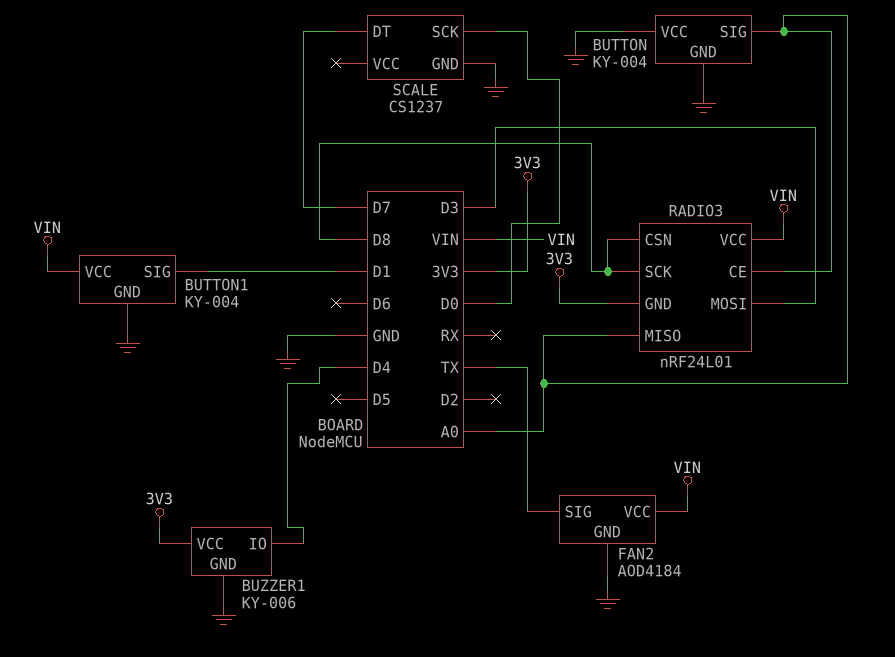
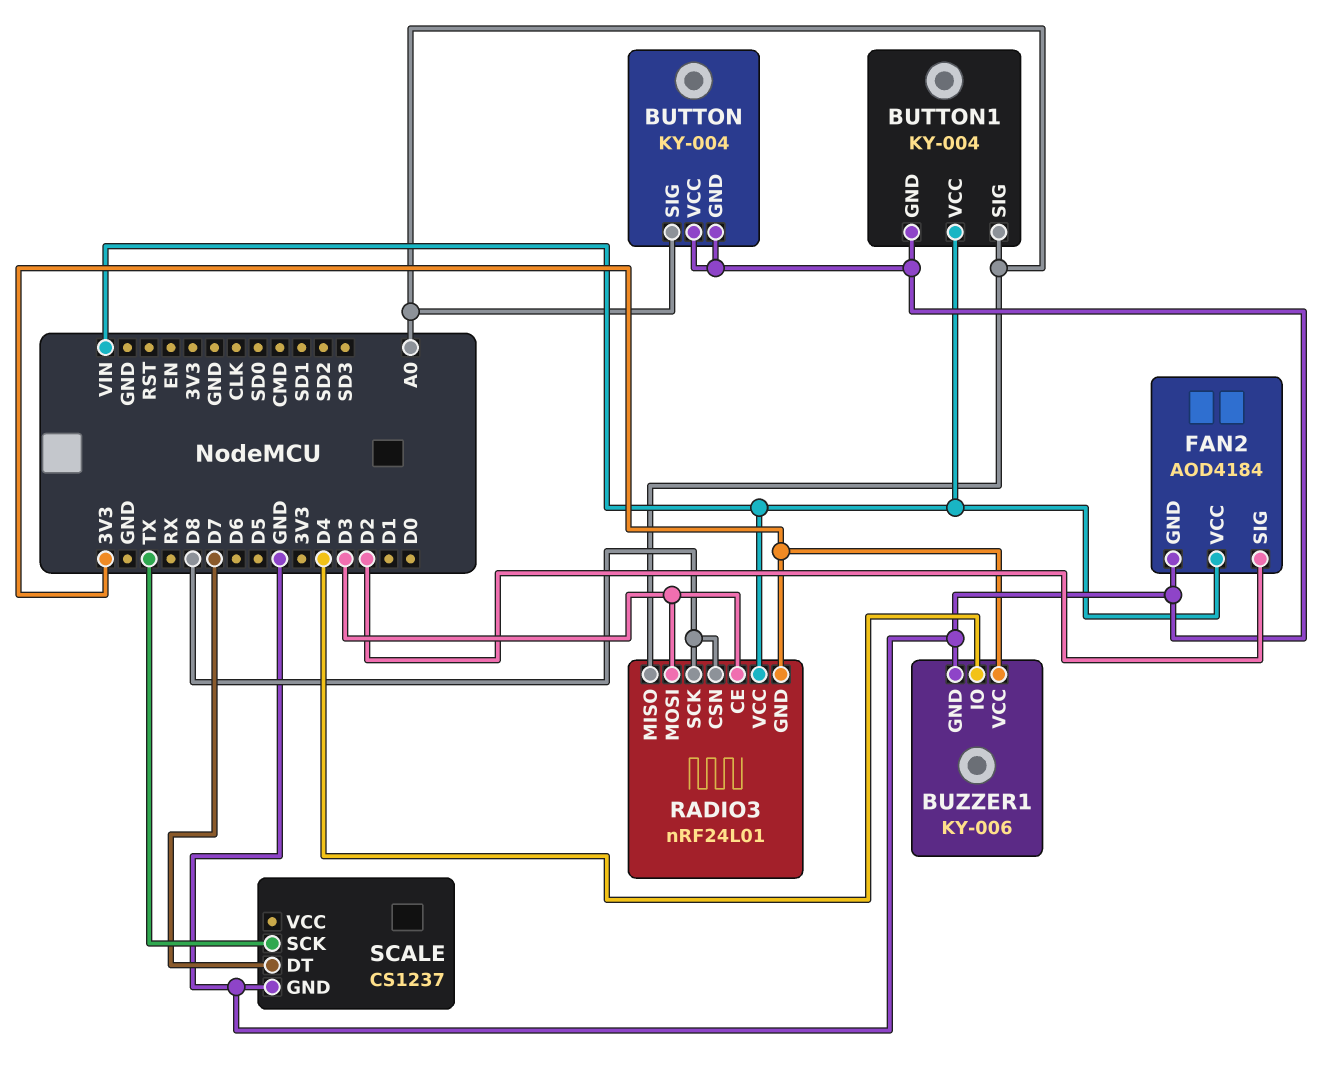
BUTTON1 pin SIG: D1 -> A0
FAN2 pin SIG: TX -> D2
RADIO3 pin CE: A0 -> D3
SCALE pin SCK: D0 -> TX

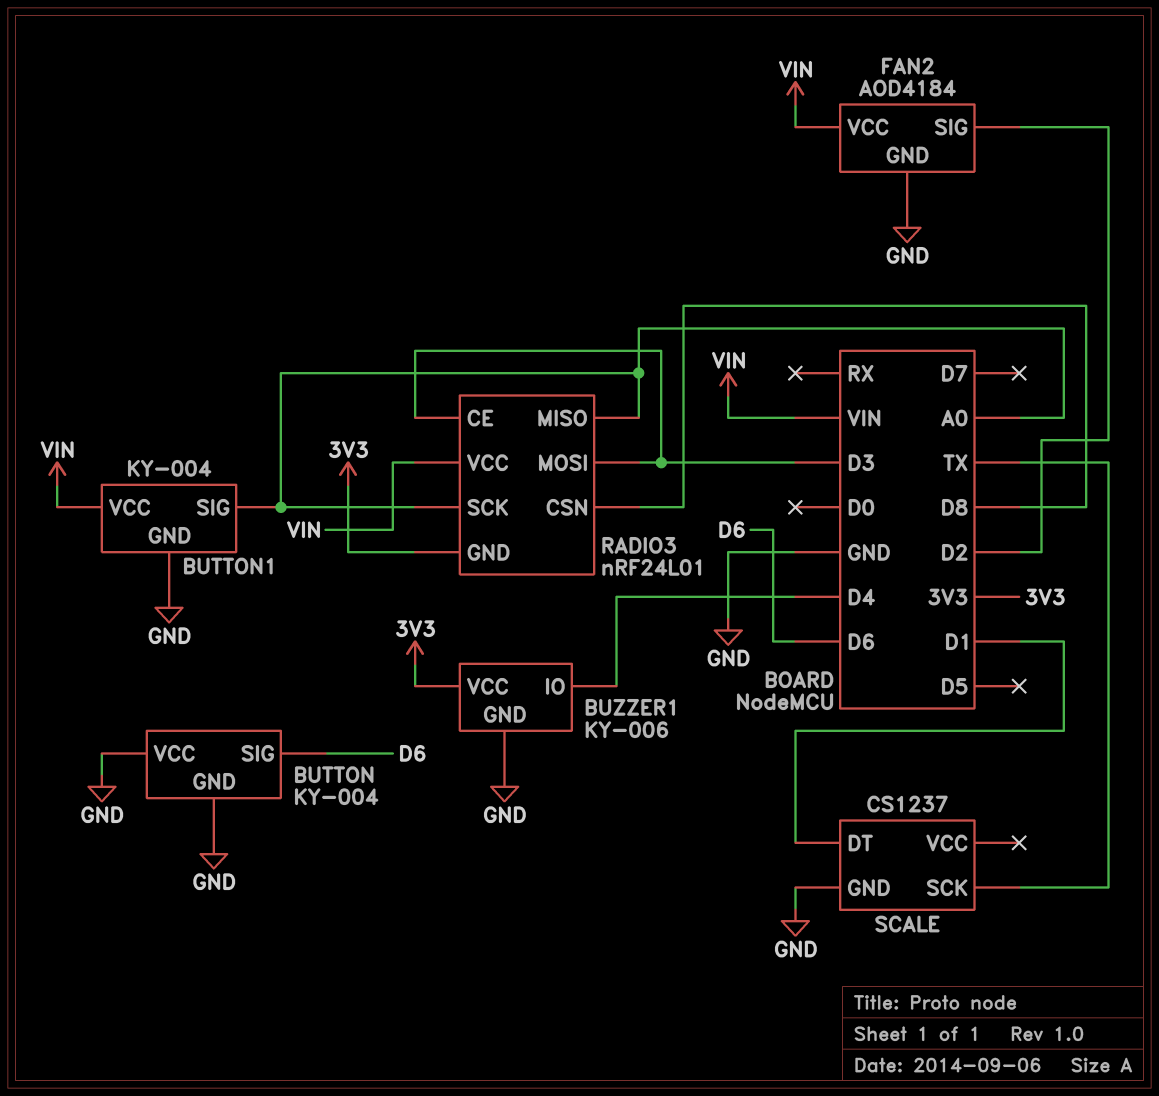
BUTTON pin SIG: A0 -> D6
RADIO3 pin SCK: D8 -> A0
SCALE pin DT: D7 -> D1

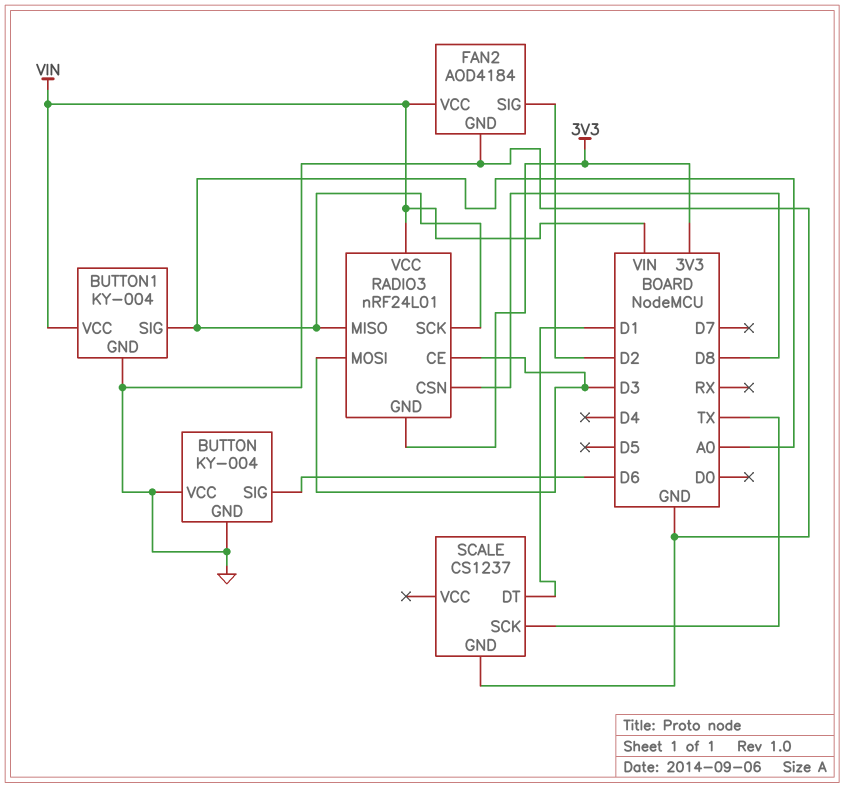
BUZZER1: KY-006 -> none
BUZZER1 pin GND: GND -> none
BUZZER1 pin IO: D4 -> none
BUZZER1 pin VCC: 3V3 -> none

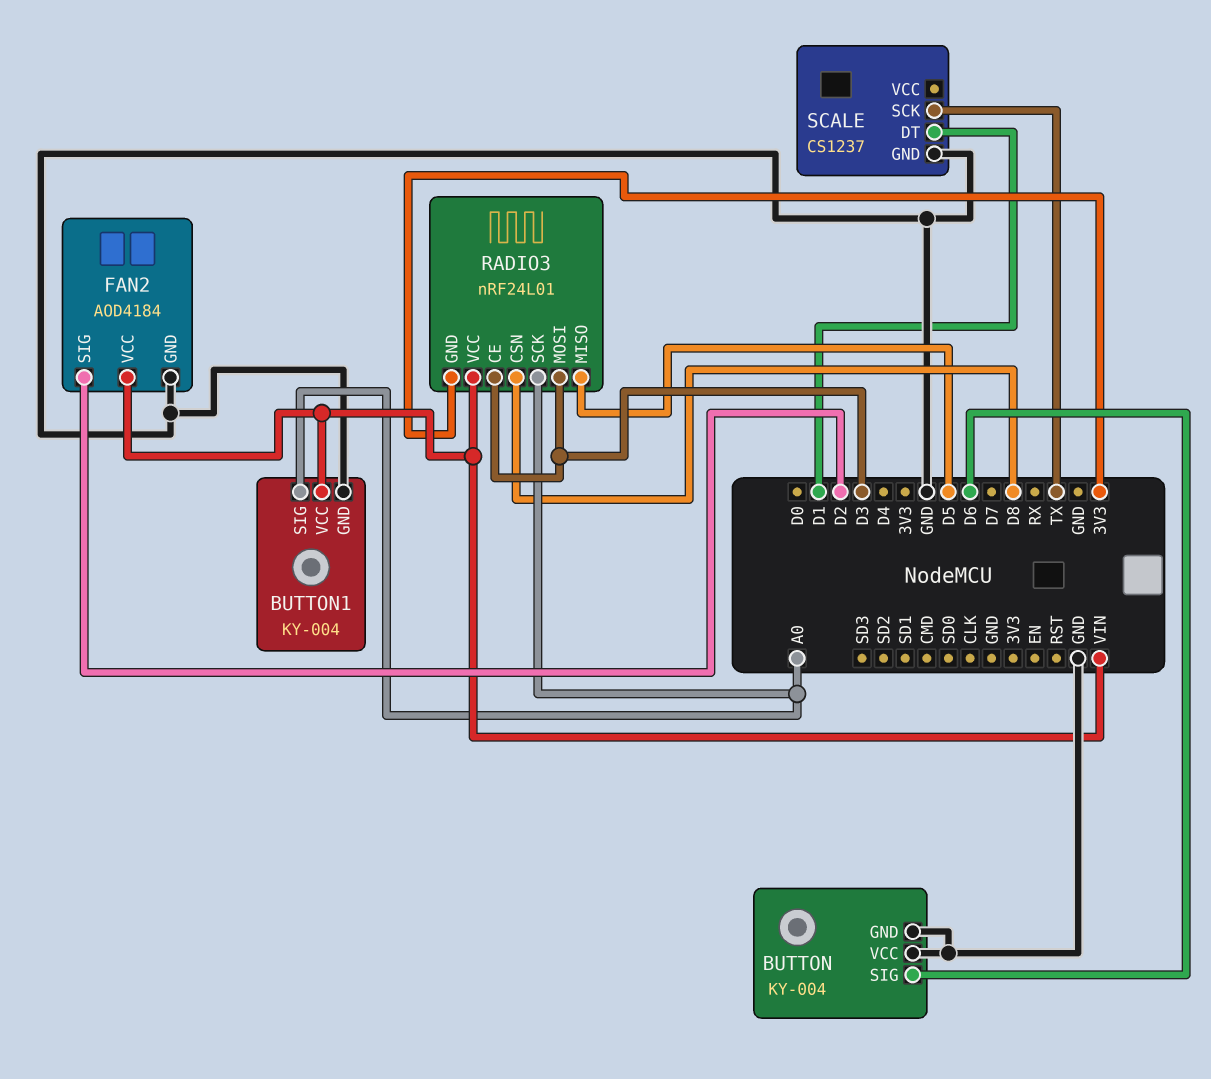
RADIO3 pin MISO: A0 -> D5

